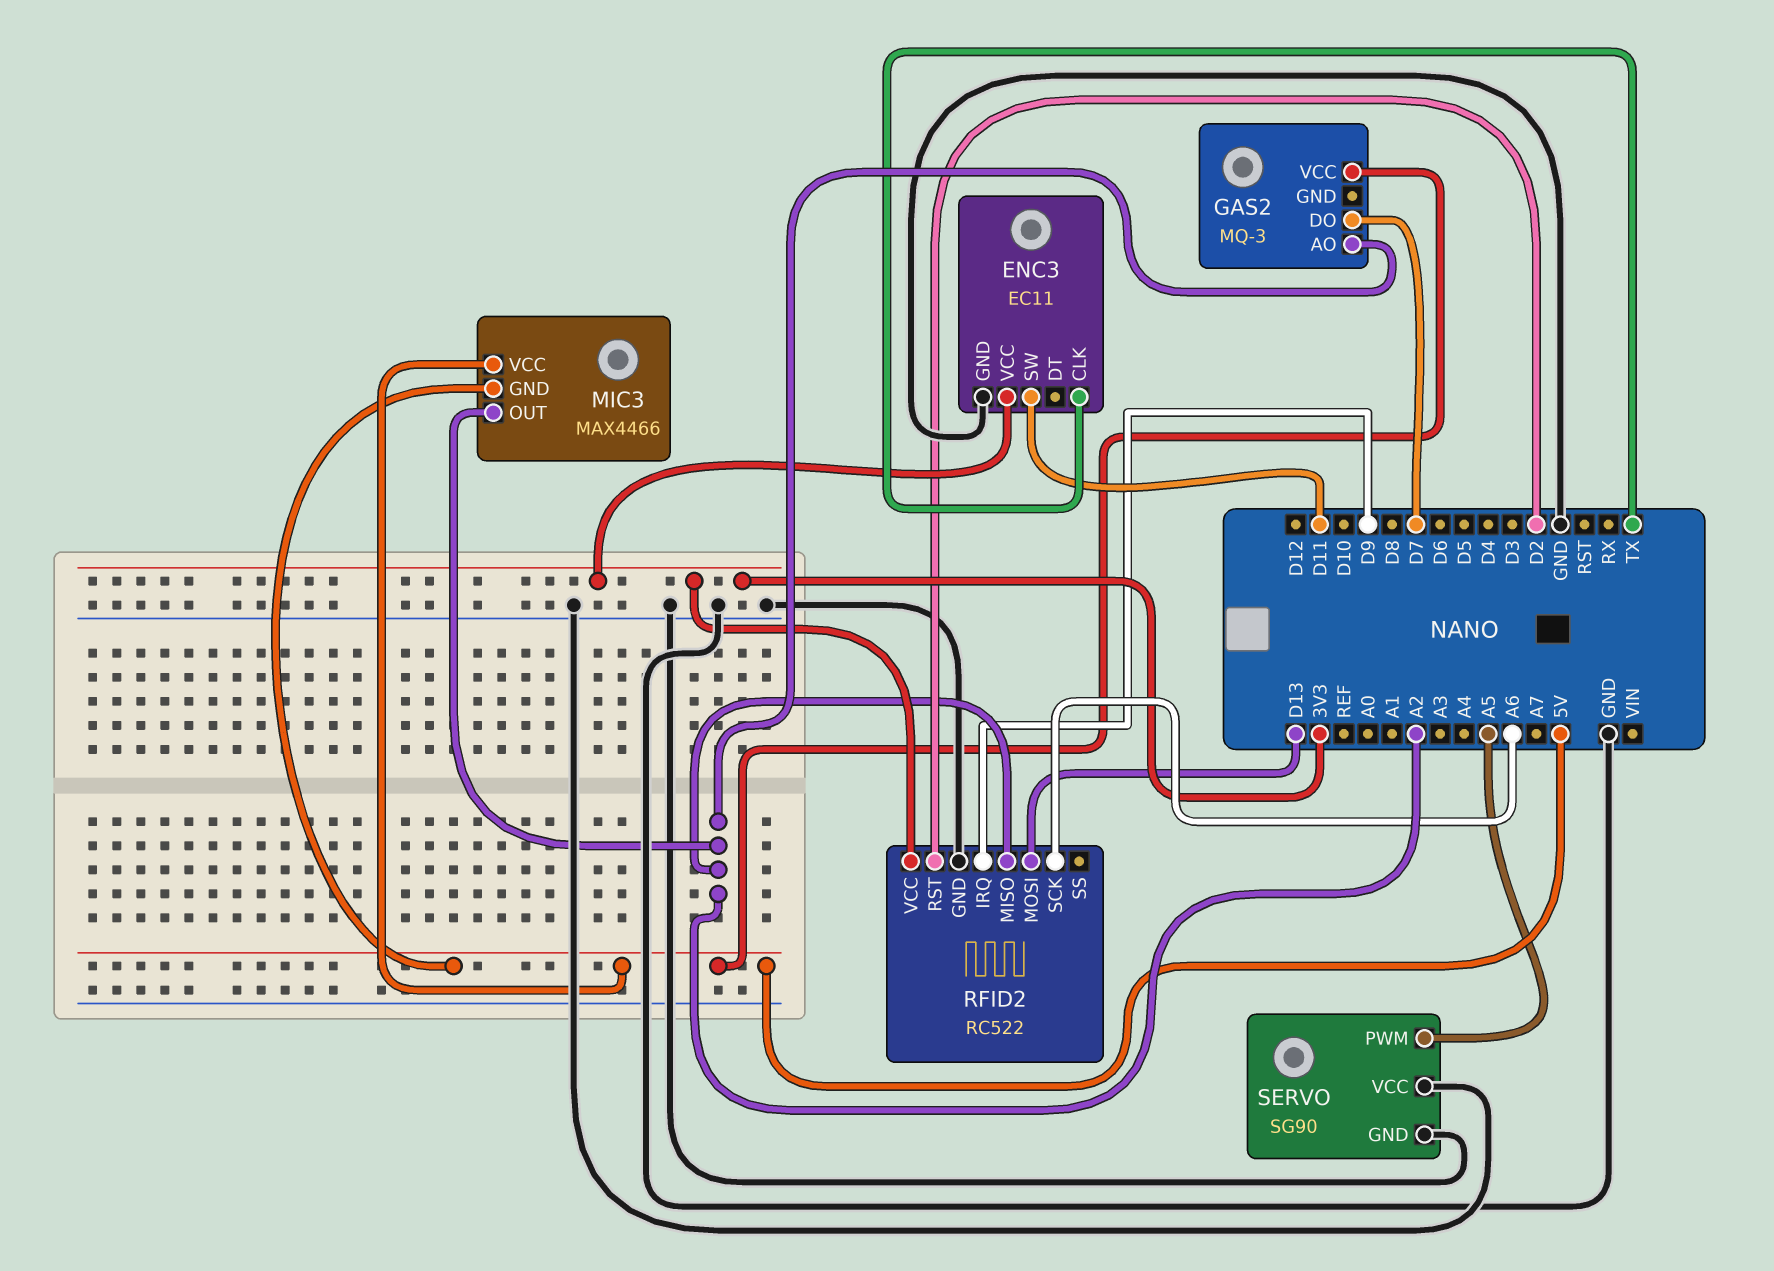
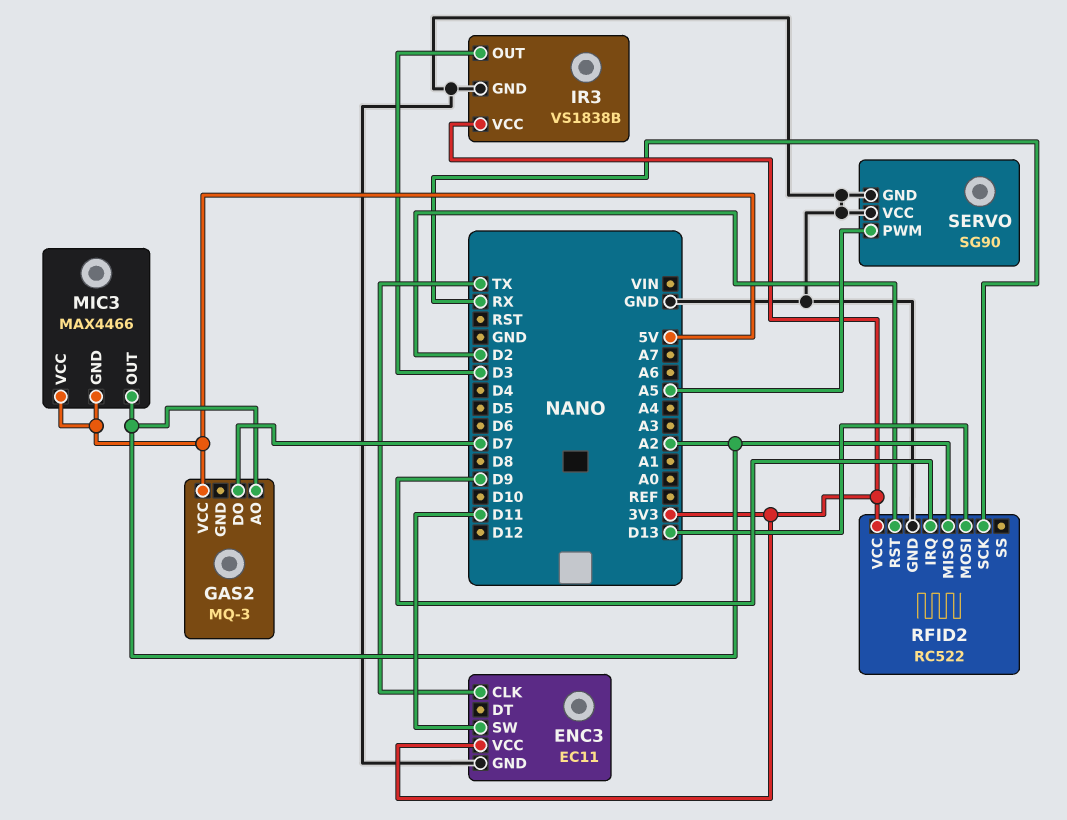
IR3: none -> VS1838B
IR3 pin GND: none -> GND
IR3 pin OUT: none -> D3
IR3 pin VCC: none -> 3V3
RFID2 pin SCK: A6 -> RX

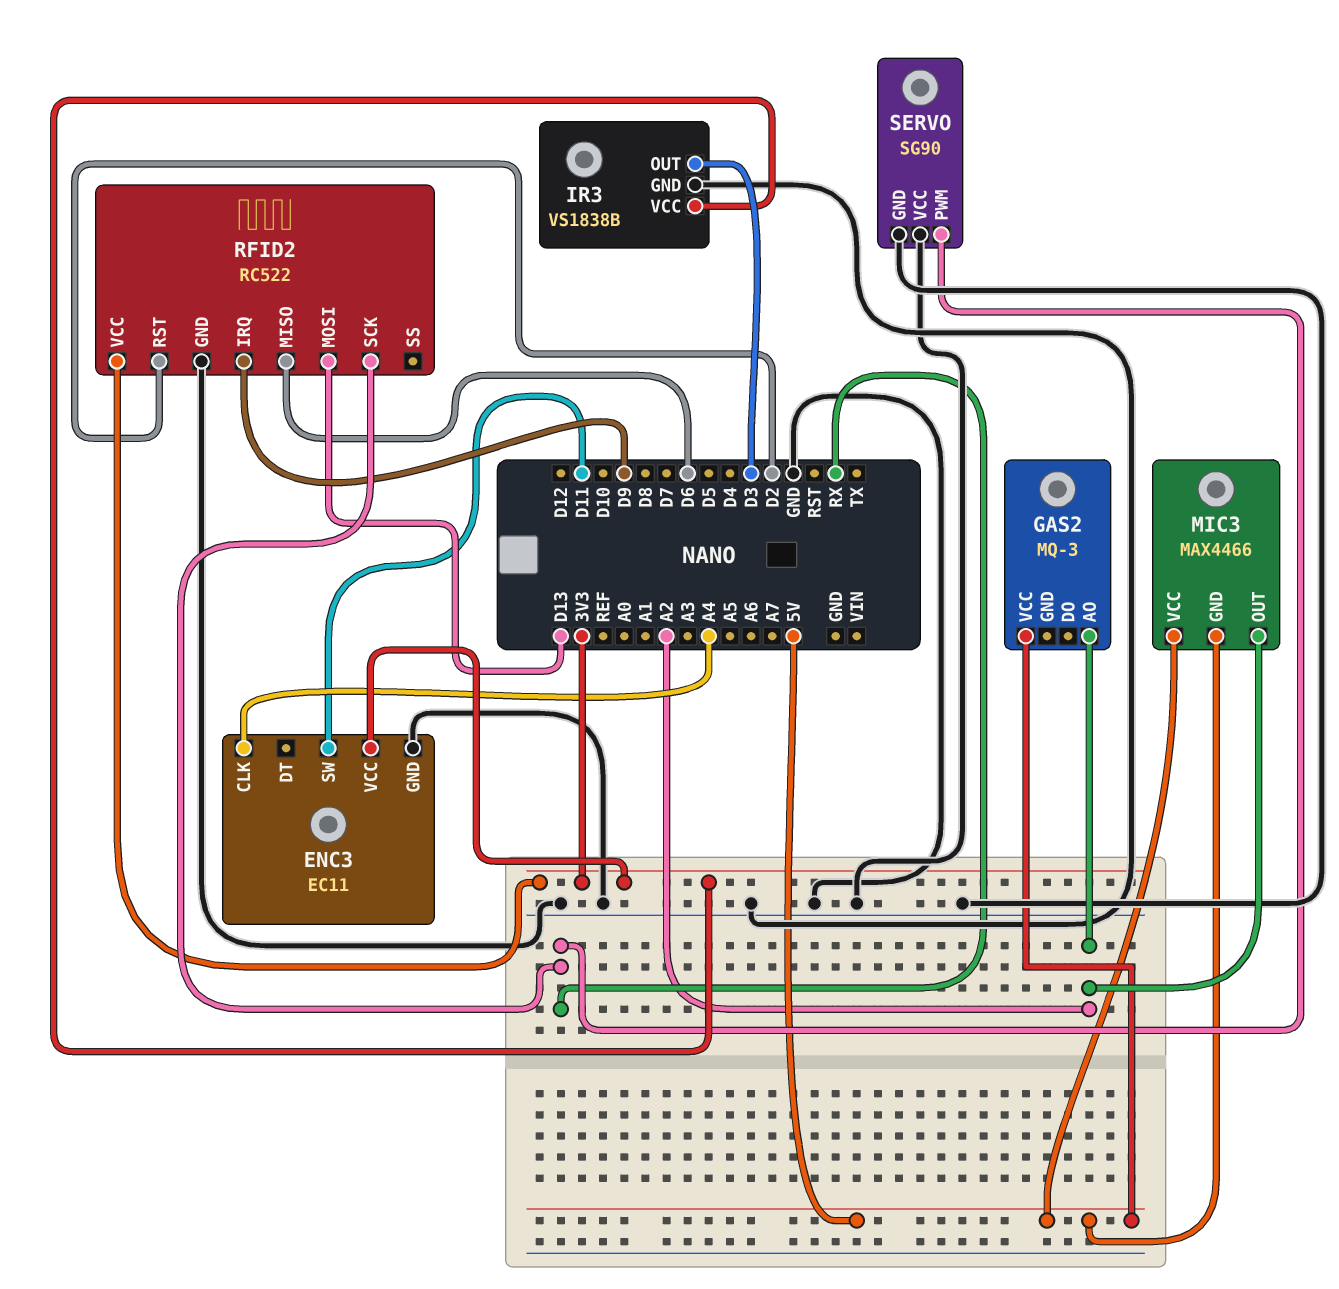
ENC3 pin CLK: TX -> A4
GAS2 pin DO: D7 -> none
RFID2 pin MISO: A2 -> D6
SERVO pin PWM: A5 -> RX

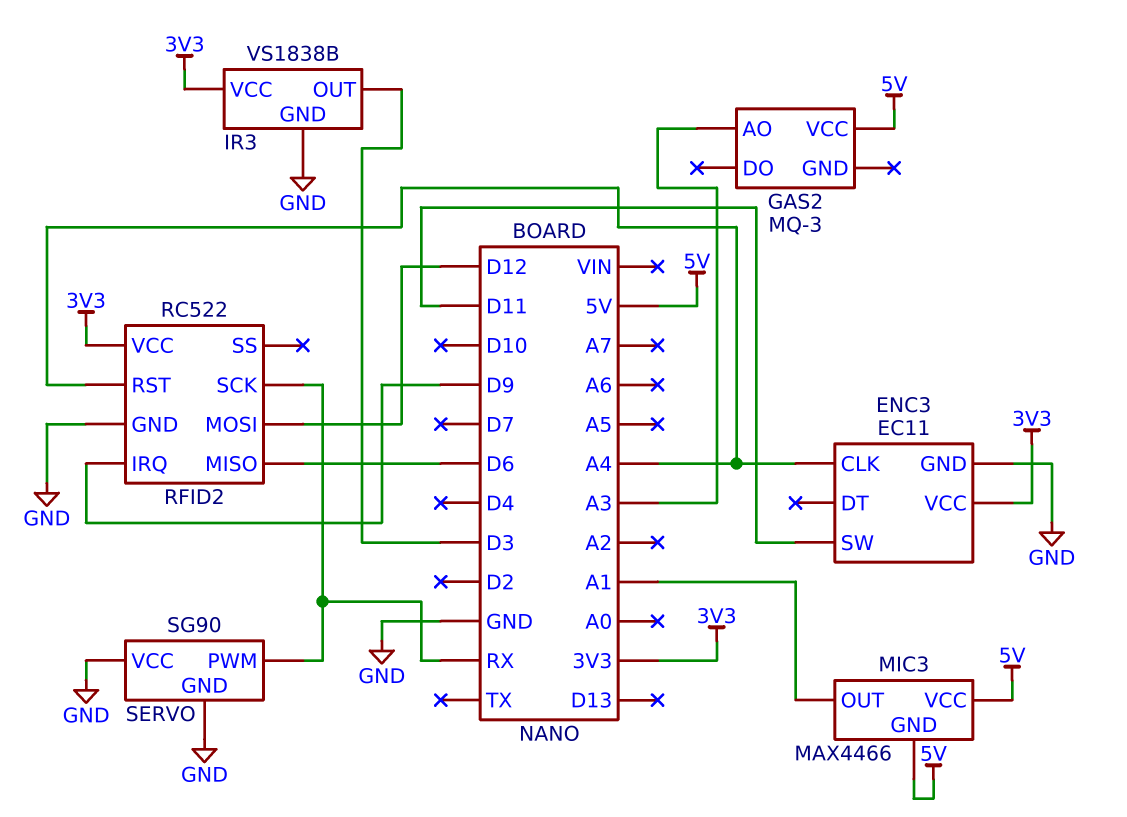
GAS2 pin AO: A2 -> A3
MIC3 pin OUT: A2 -> A1
RFID2 pin MOSI: D13 -> D12
RFID2 pin RST: D2 -> A4

